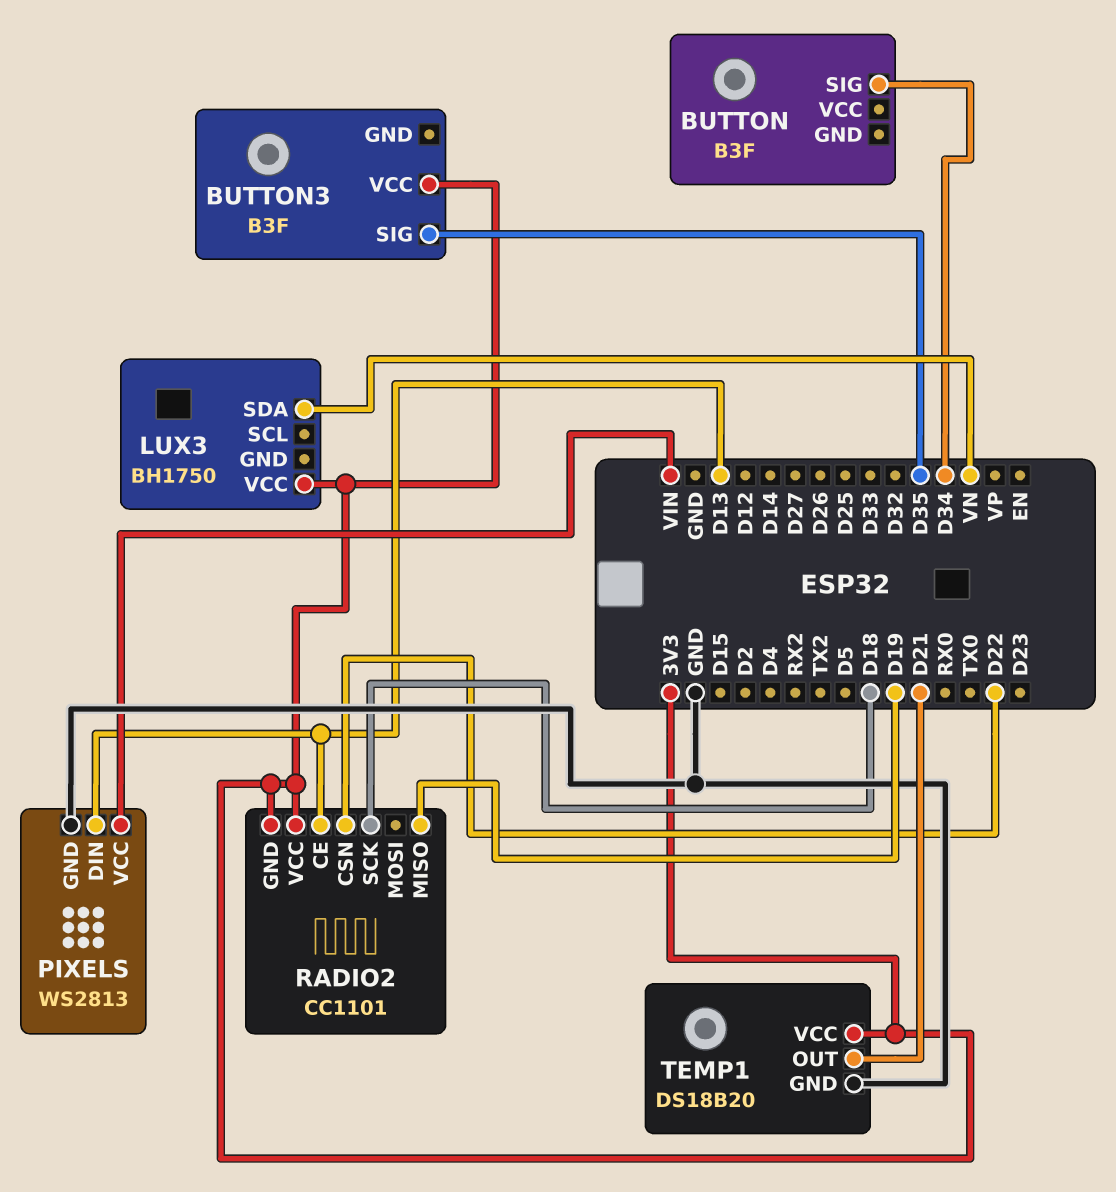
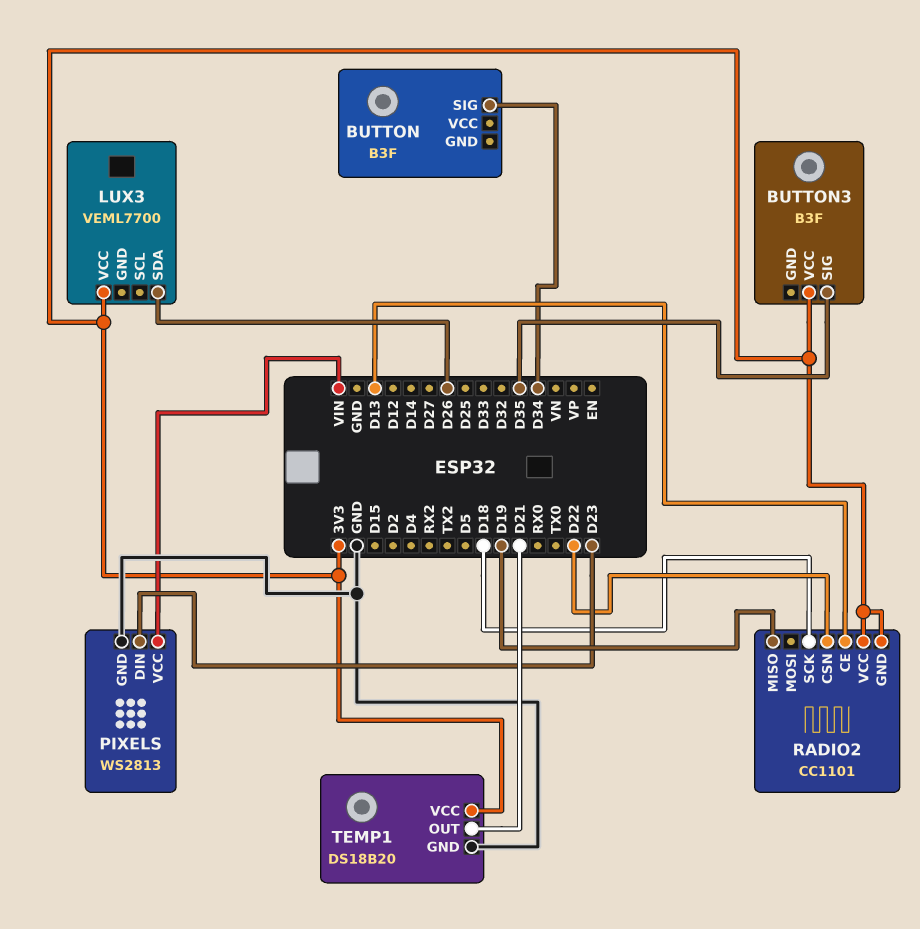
LUX3: BH1750 -> VEML7700
LUX3 pin SDA: VN -> D26
PIXELS pin DIN: D13 -> D23

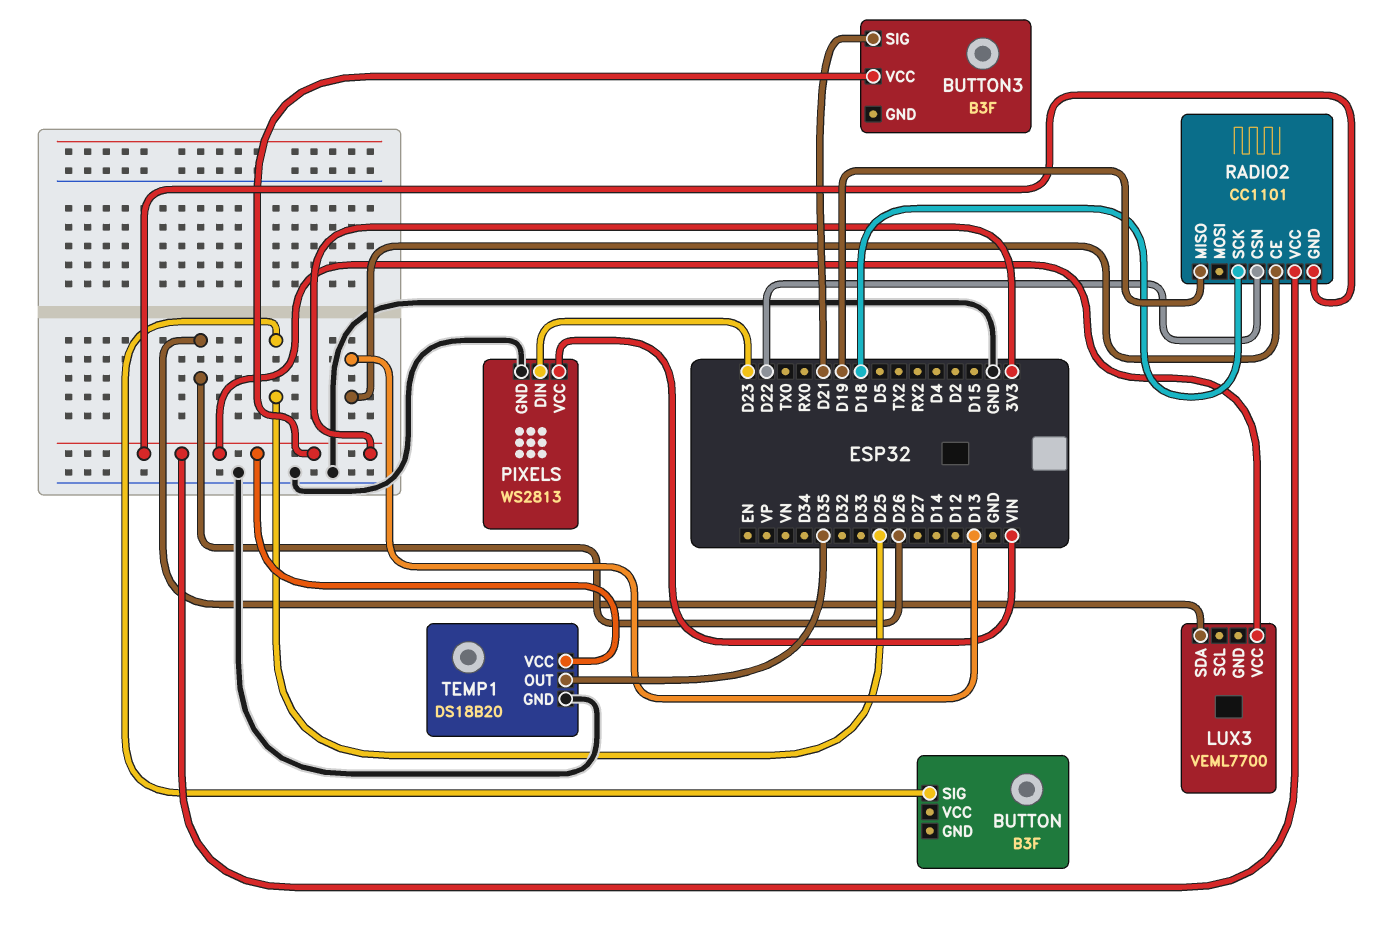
BUTTON pin SIG: D34 -> D25
BUTTON3 pin SIG: D35 -> D21
TEMP1 pin OUT: D21 -> D35

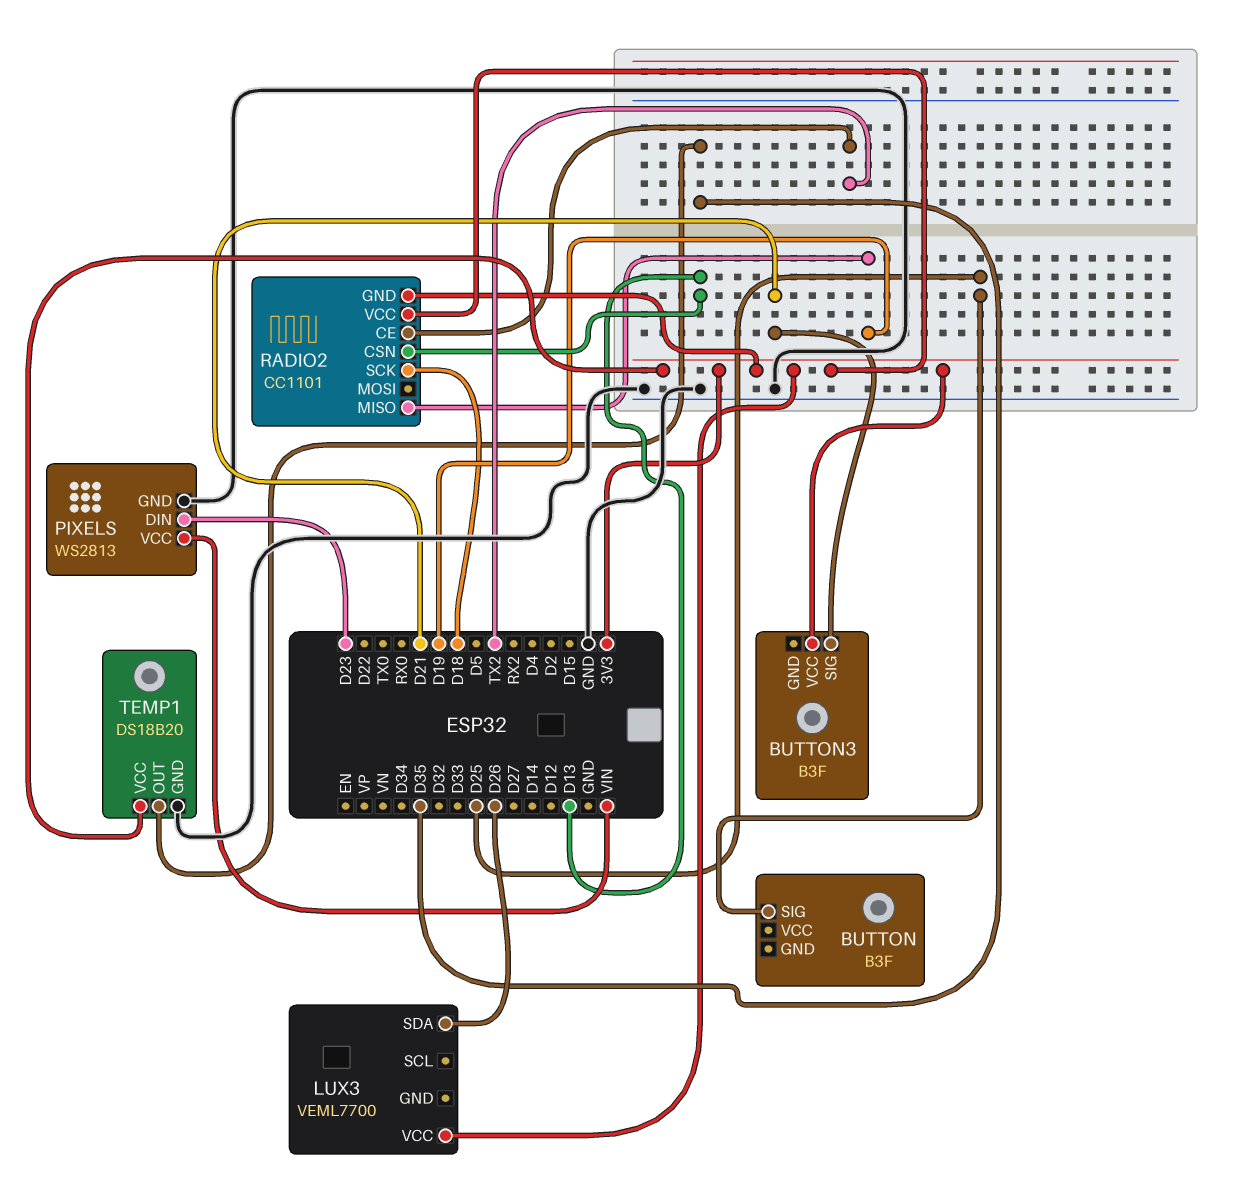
RADIO2 pin CE: D13 -> TX2
RADIO2 pin CSN: D22 -> D13

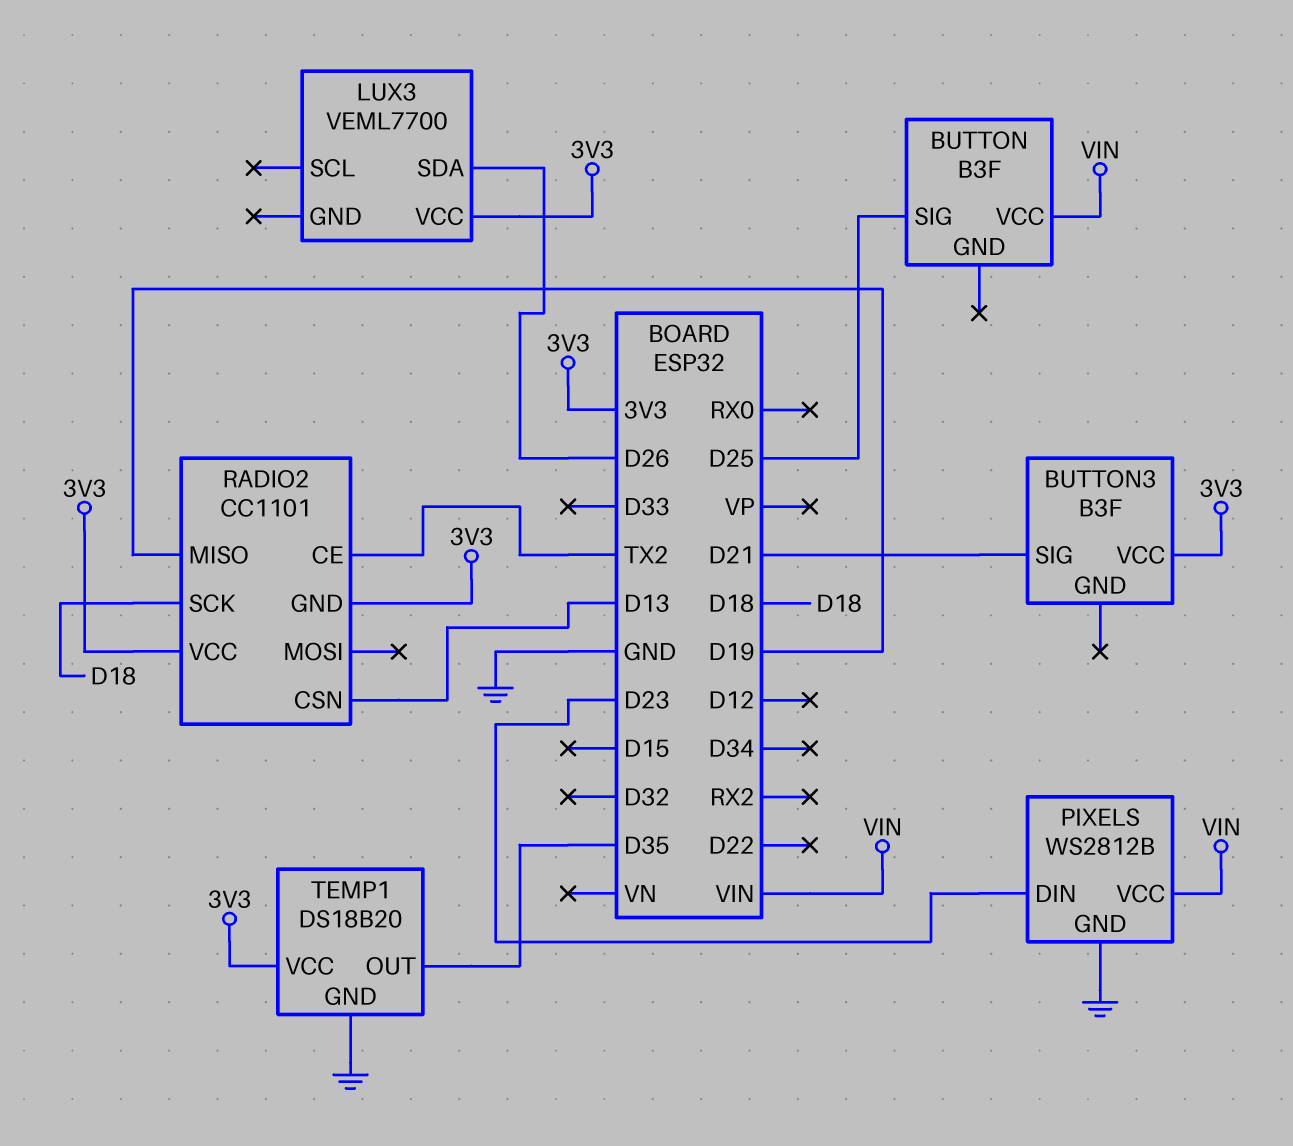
BUTTON pin VCC: none -> VIN
PIXELS: WS2813 -> WS2812B

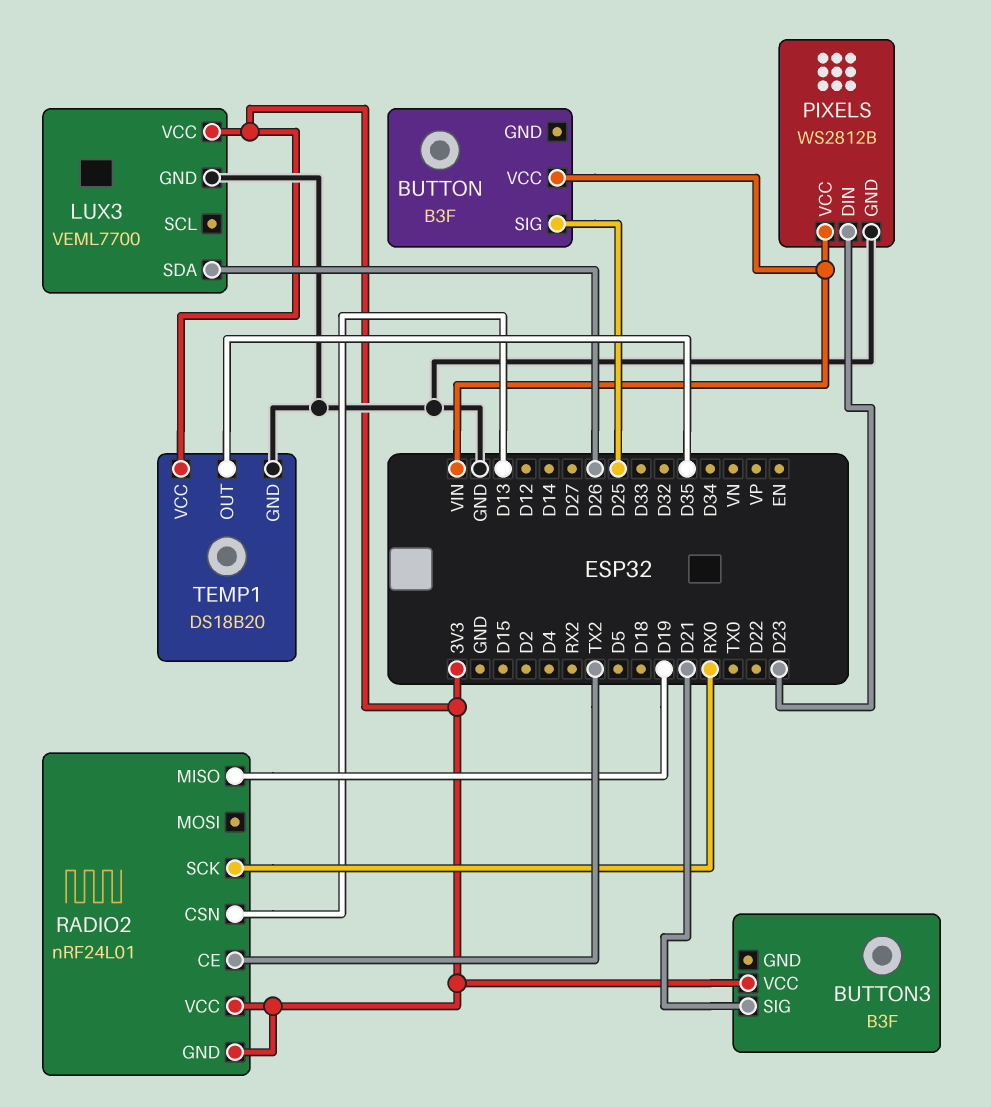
LUX3 pin GND: none -> GND
RADIO2: CC1101 -> nRF24L01
RADIO2 pin SCK: D18 -> RX0

